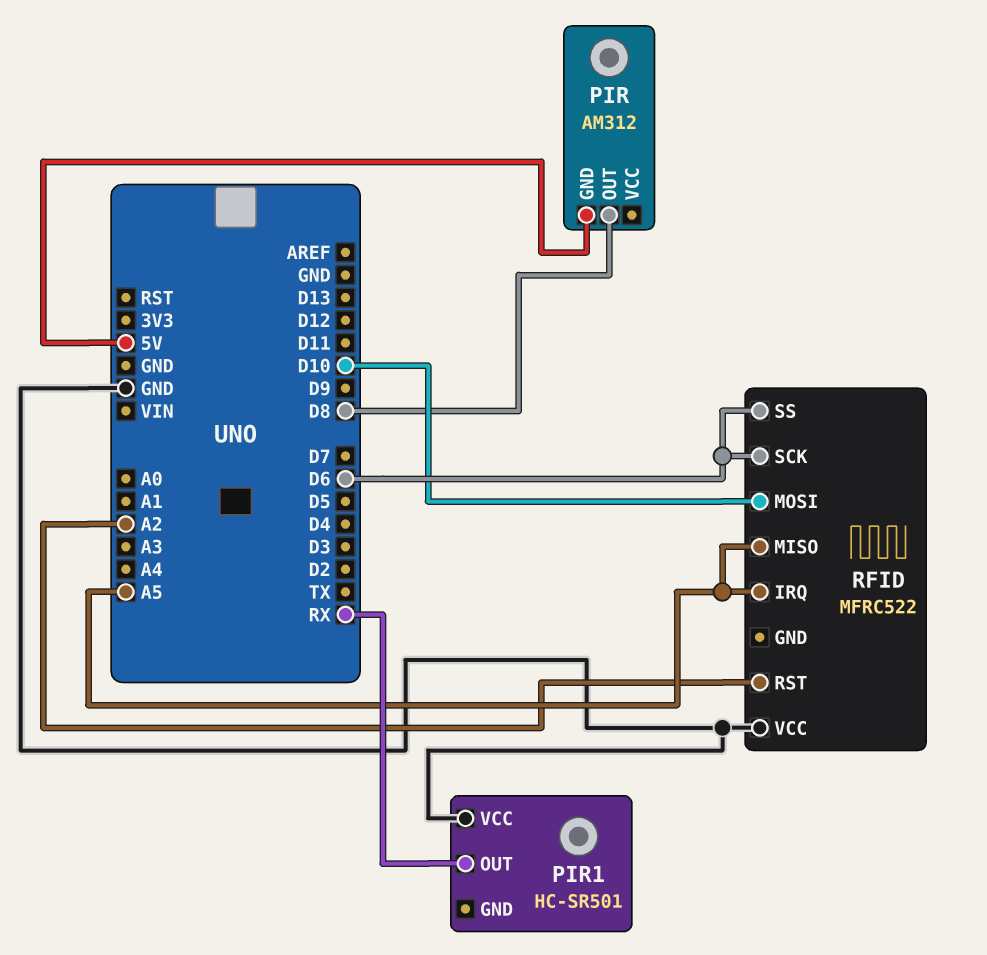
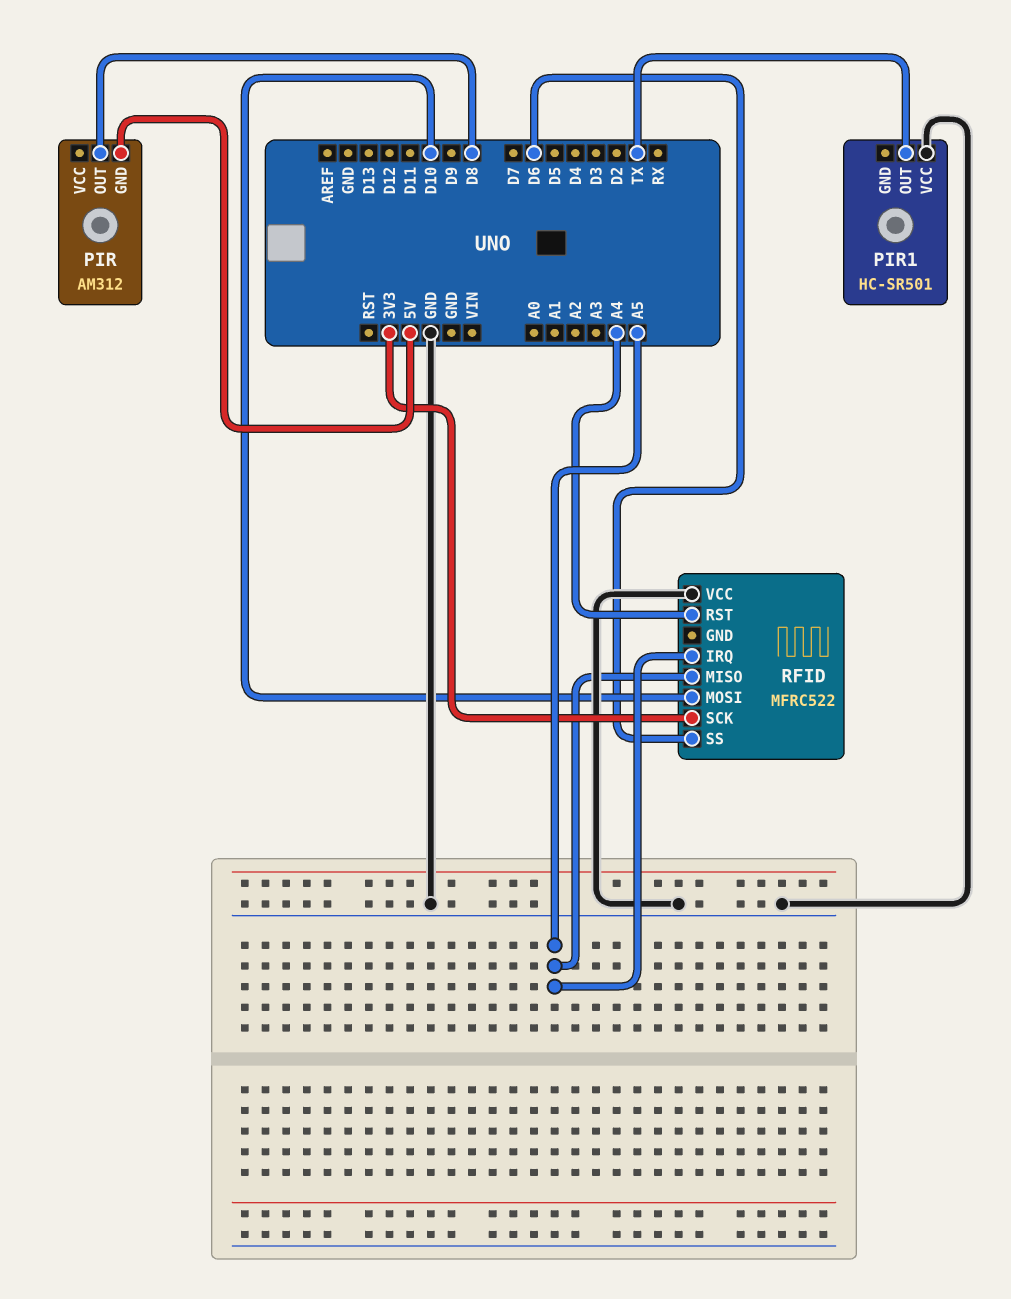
PIR1 pin OUT: RX -> TX
RFID pin RST: A2 -> A4
RFID pin SCK: D6 -> 3V3

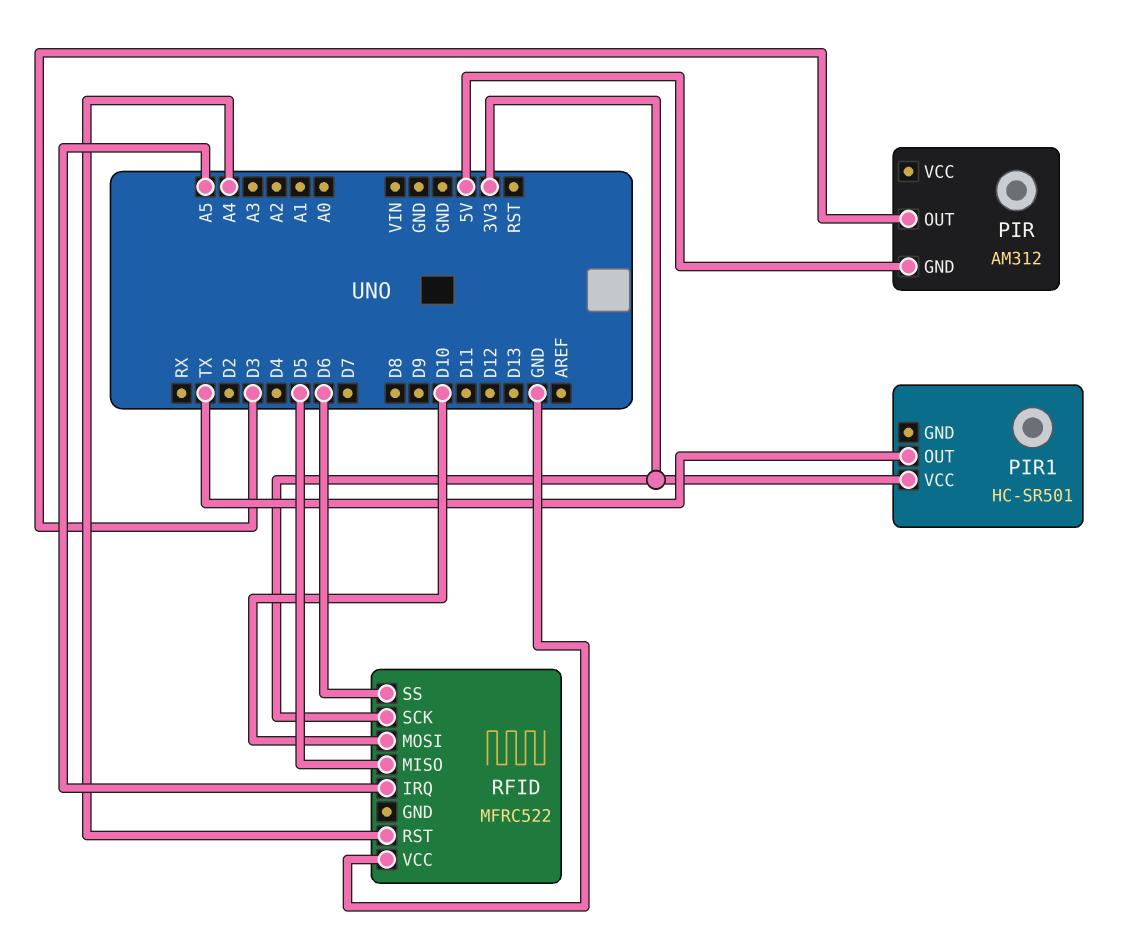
PIR pin OUT: D8 -> D3
PIR1 pin VCC: GND -> 3V3
RFID pin MISO: A5 -> D5

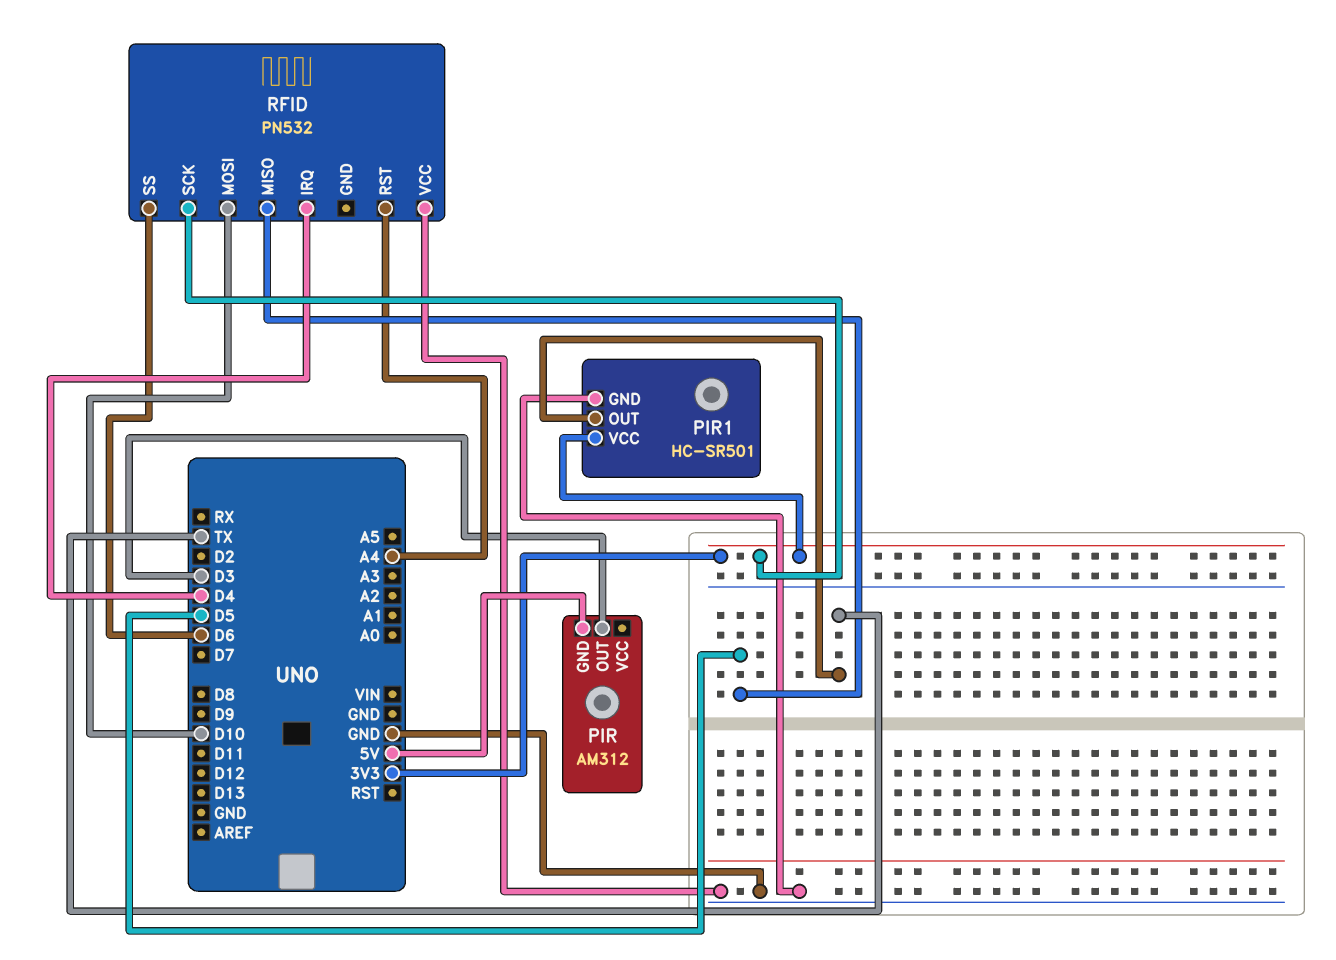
PIR1 pin GND: none -> GND
RFID: MFRC522 -> PN532
RFID pin IRQ: A5 -> D4

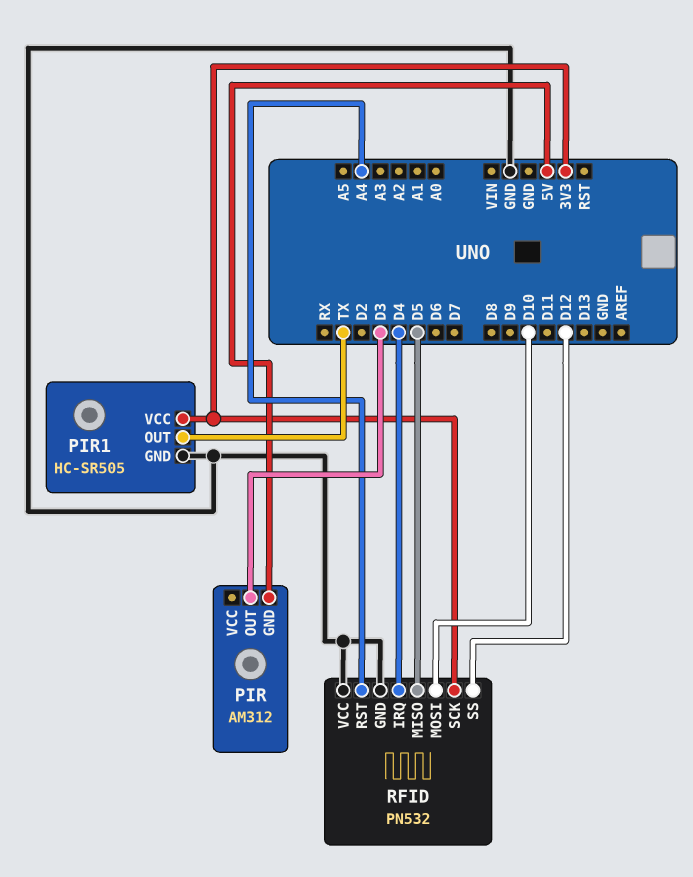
PIR1: HC-SR501 -> HC-SR505
RFID pin GND: none -> GND
RFID pin SS: D6 -> D12

